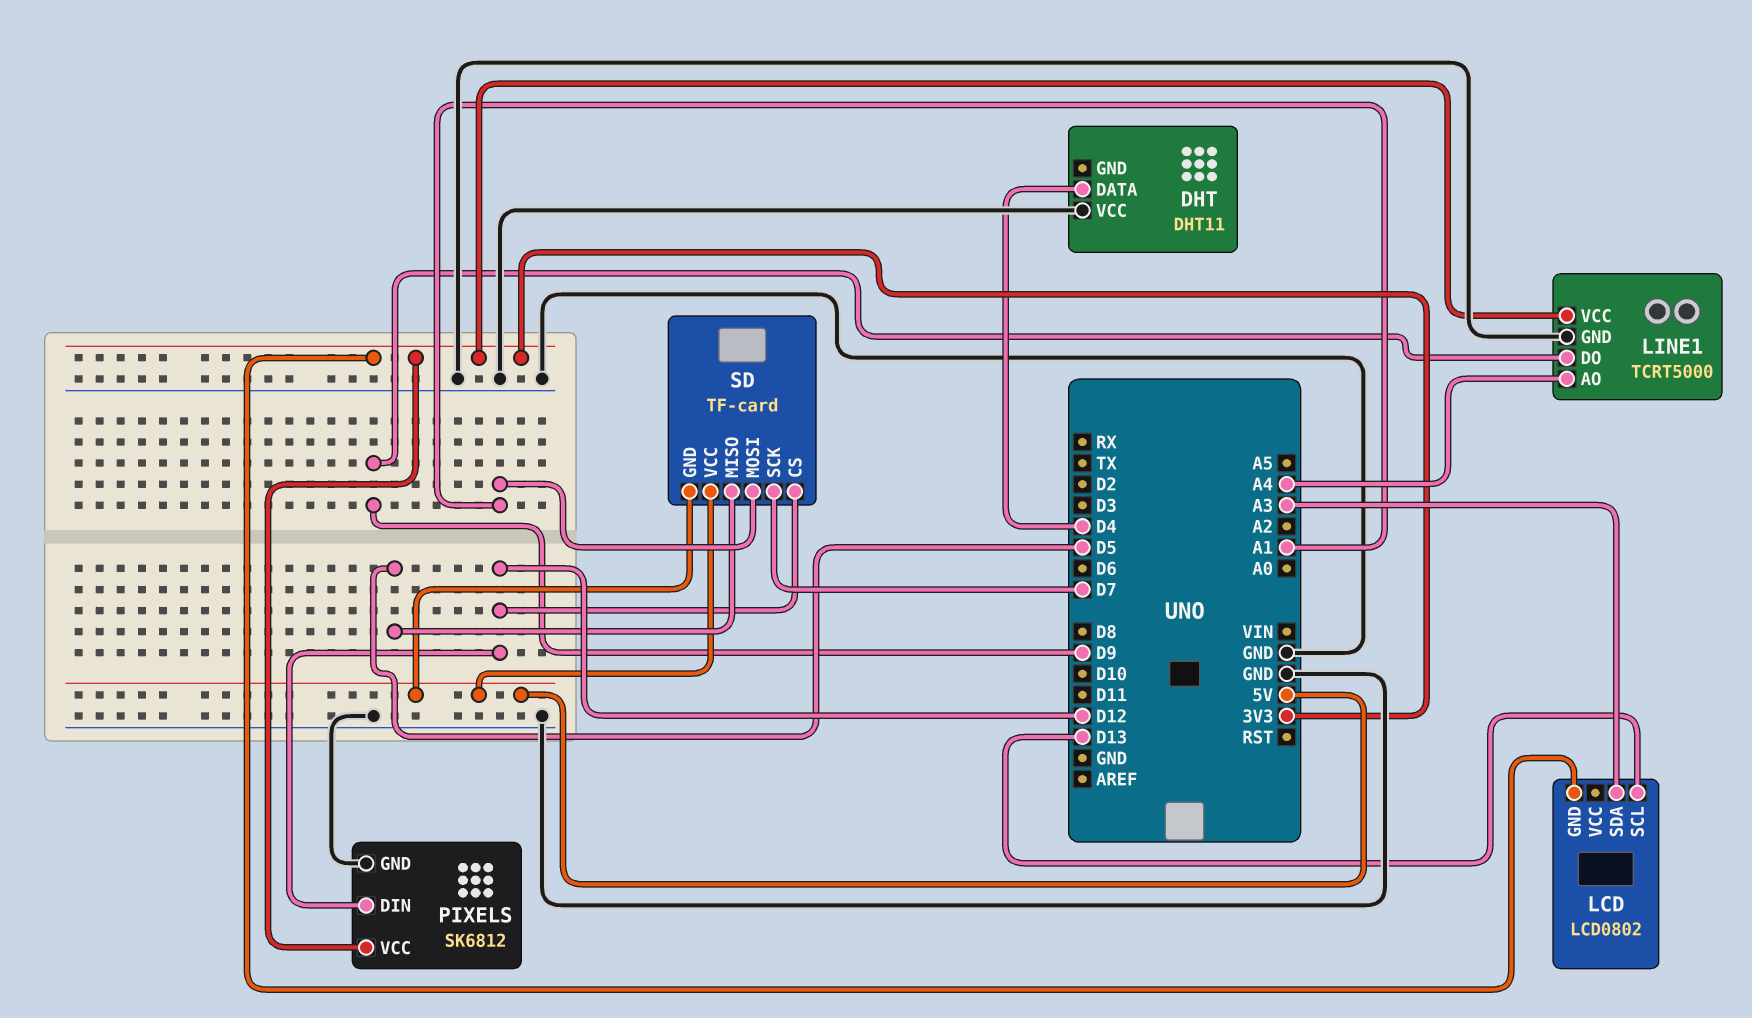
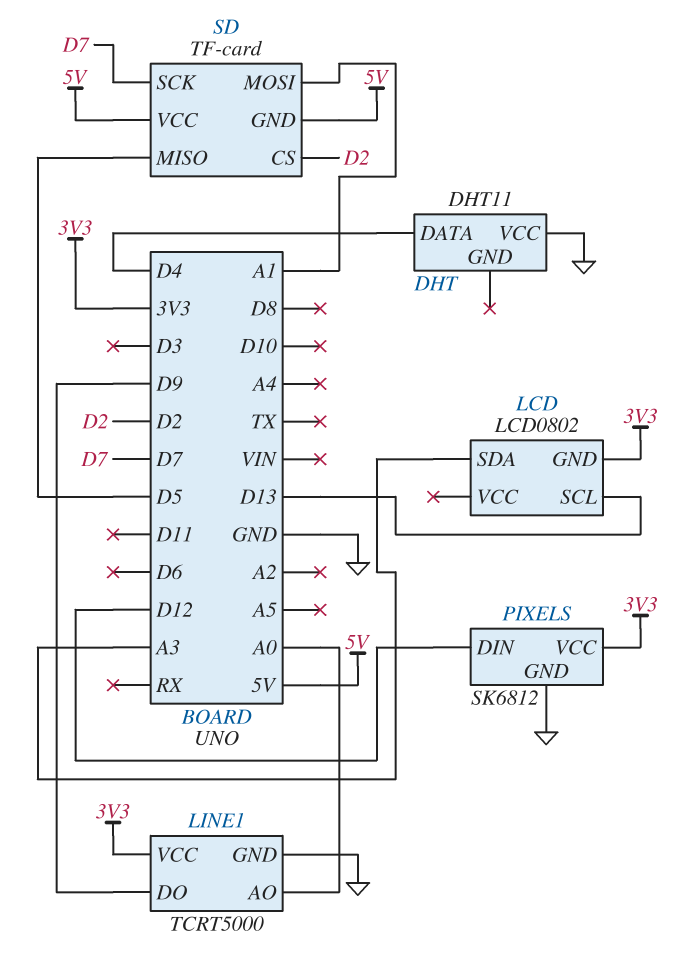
LINE1 pin AO: A4 -> A0
SD pin CS: D12 -> D2

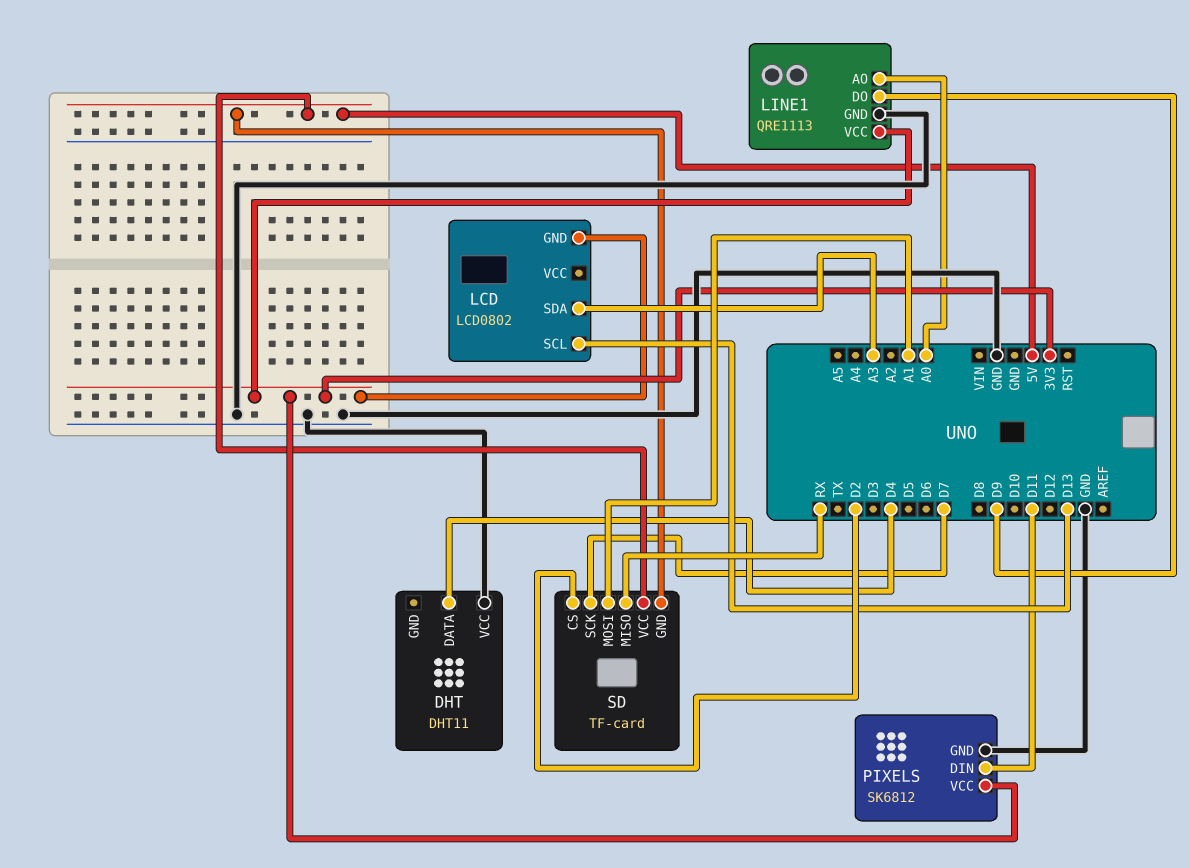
LINE1: TCRT5000 -> QRE1113
PIXELS pin DIN: D12 -> D11
SD pin MISO: D5 -> RX

